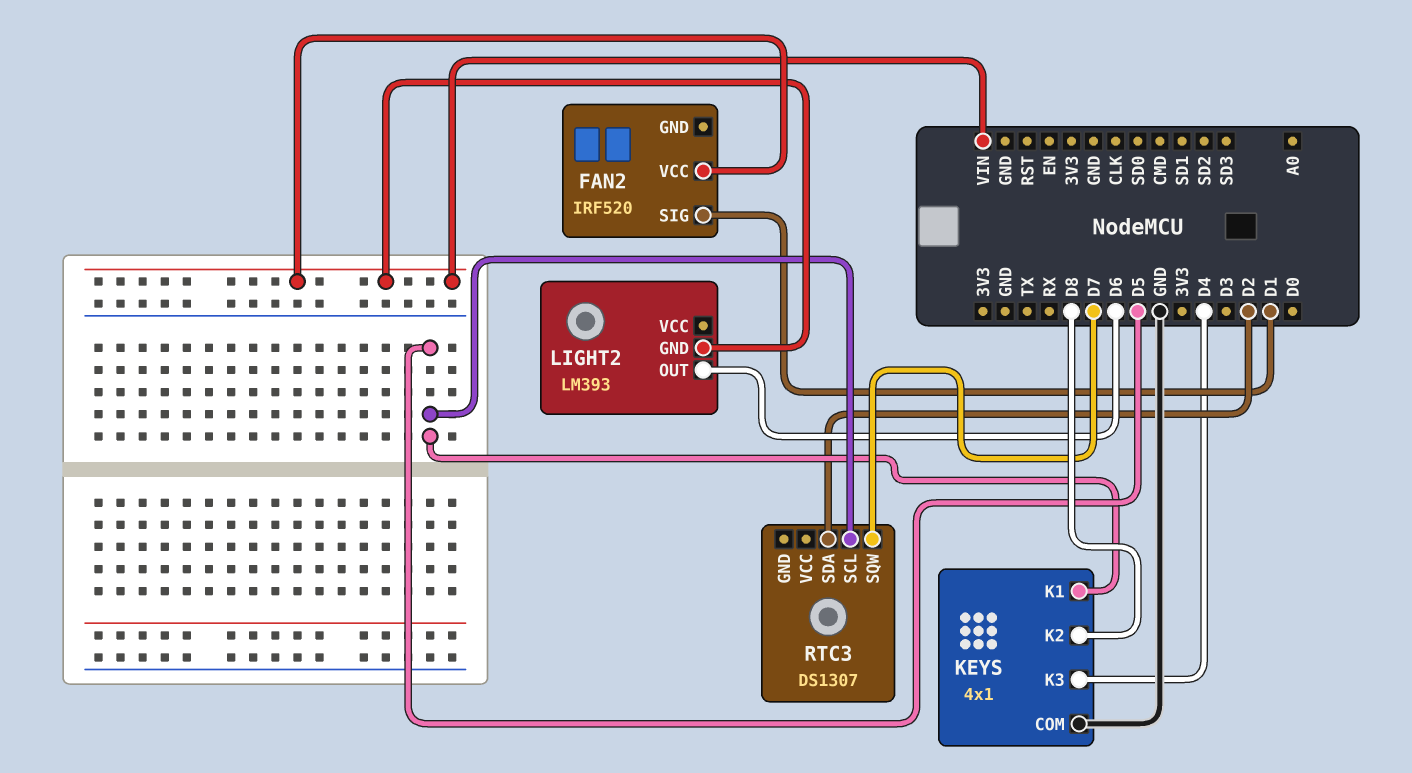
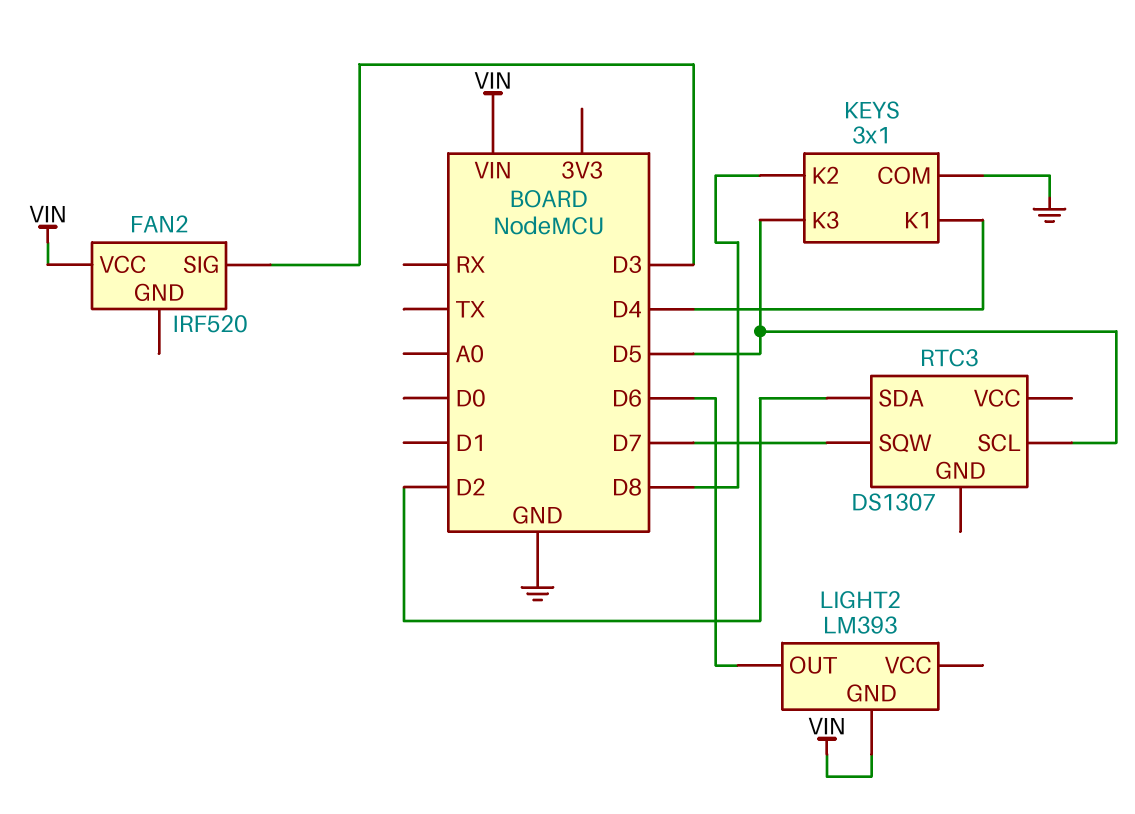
FAN2 pin SIG: D1 -> D3
KEYS: 4x1 -> 3x1
KEYS pin K1: D5 -> D4
KEYS pin K3: D4 -> D5

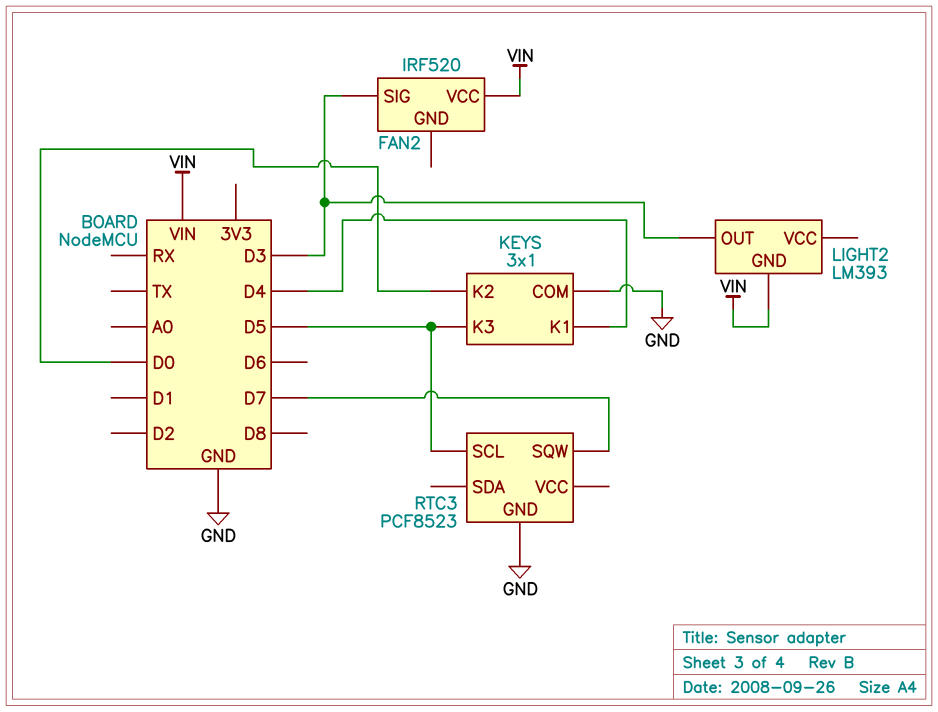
KEYS pin K2: D8 -> D0
LIGHT2 pin OUT: D6 -> D3
RTC3: DS1307 -> PCF8523
RTC3 pin GND: none -> GND
RTC3 pin SDA: D2 -> none

